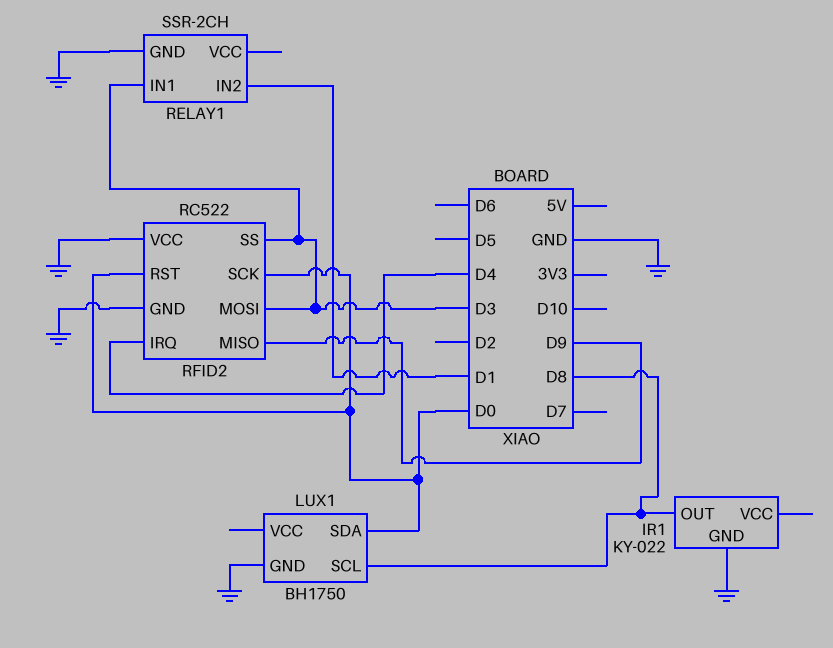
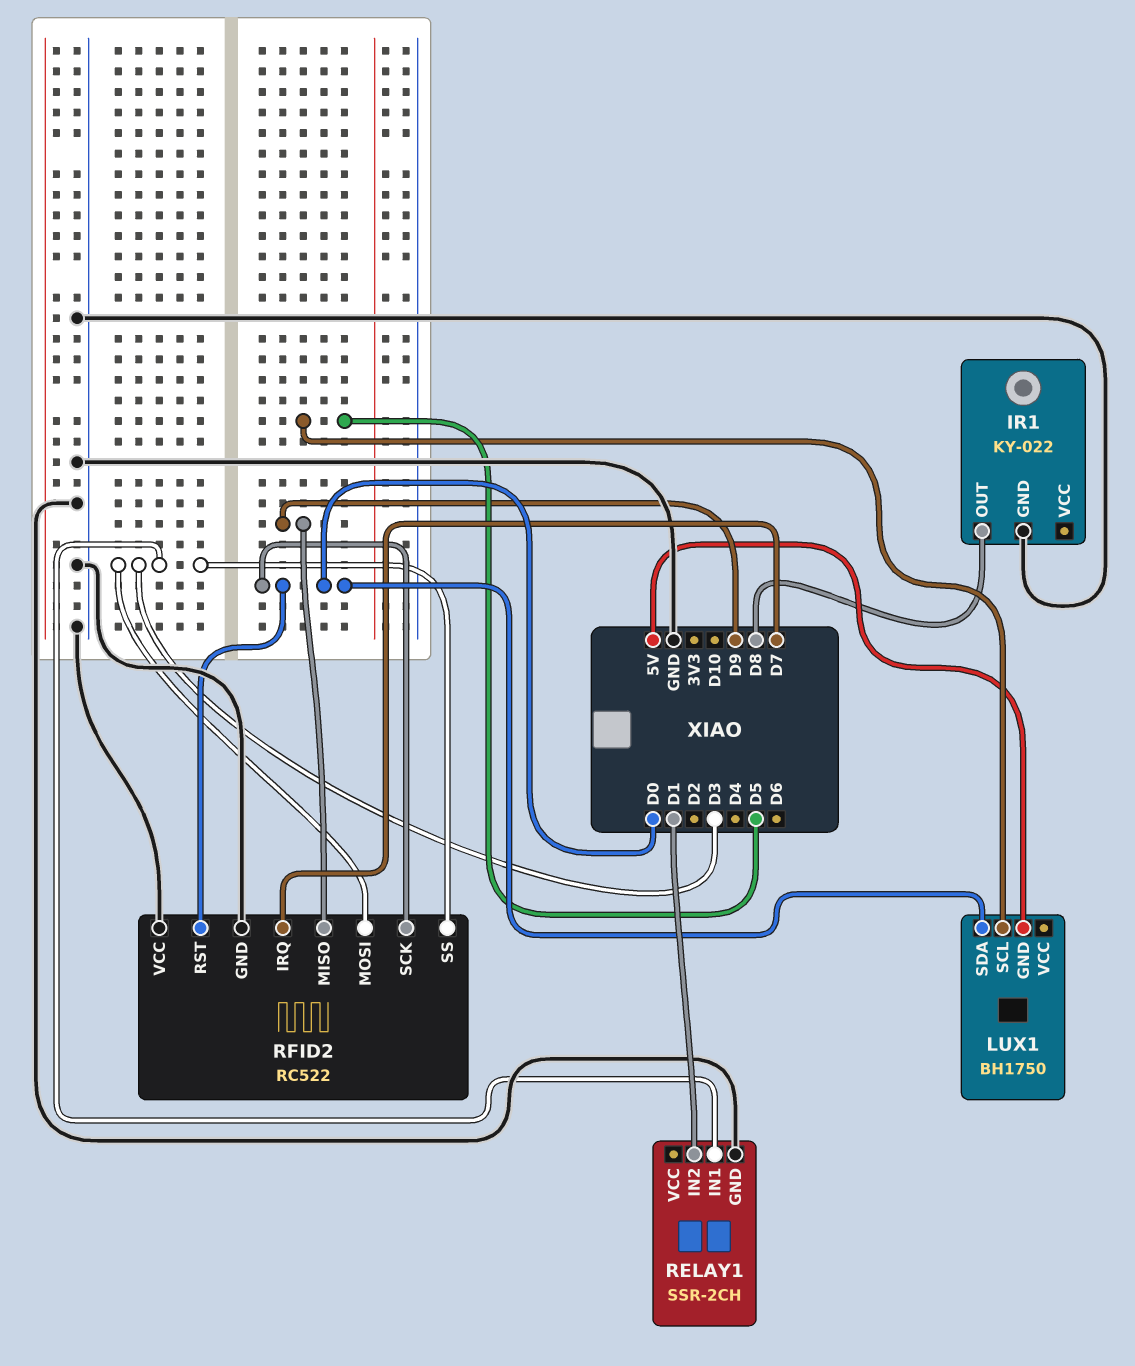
LUX1 pin GND: GND -> 5V
LUX1 pin SCL: D8 -> D5
RFID2 pin IRQ: D4 -> D7

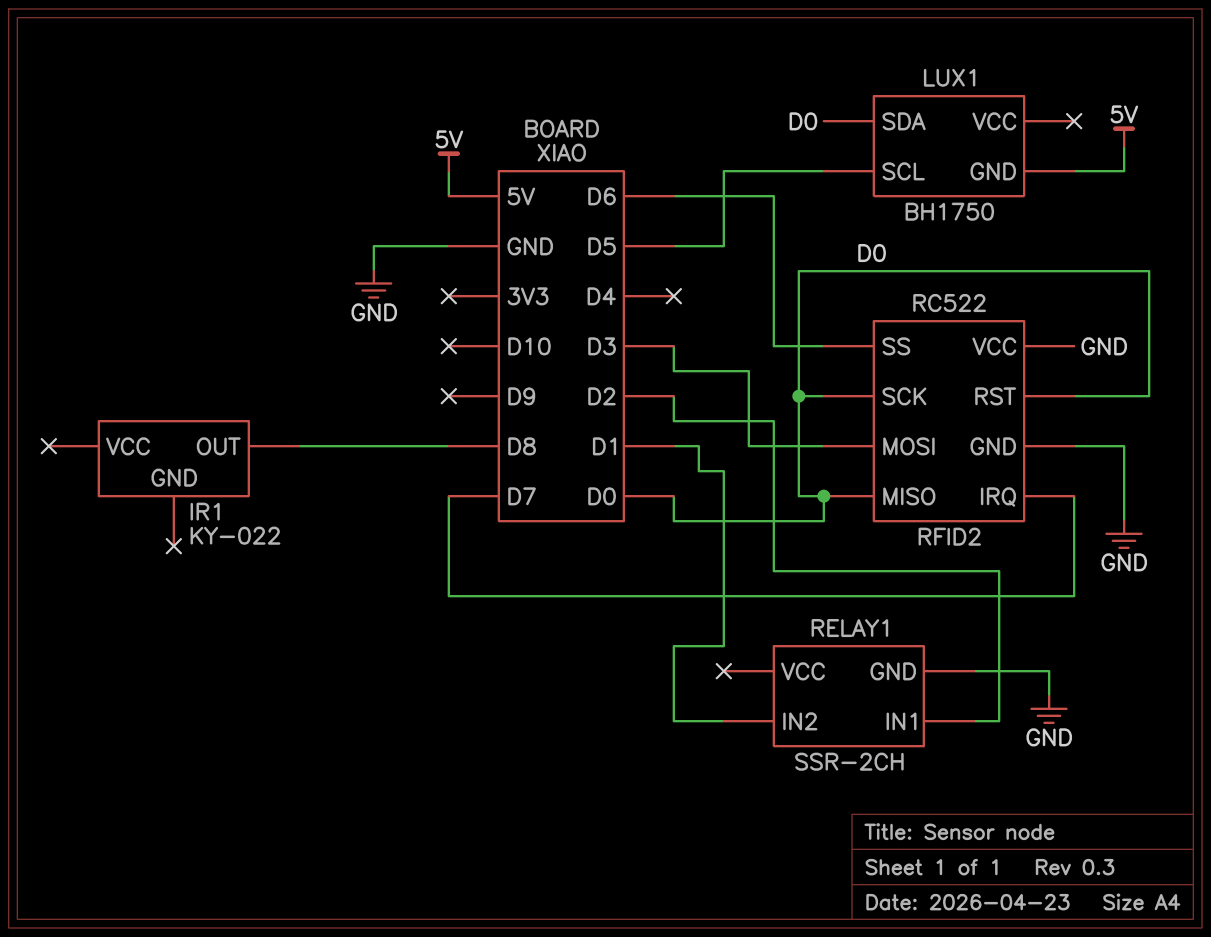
IR1 pin GND: GND -> none
RELAY1 pin IN1: D3 -> D2
RFID2 pin MISO: D9 -> D0
RFID2 pin SS: D3 -> D6

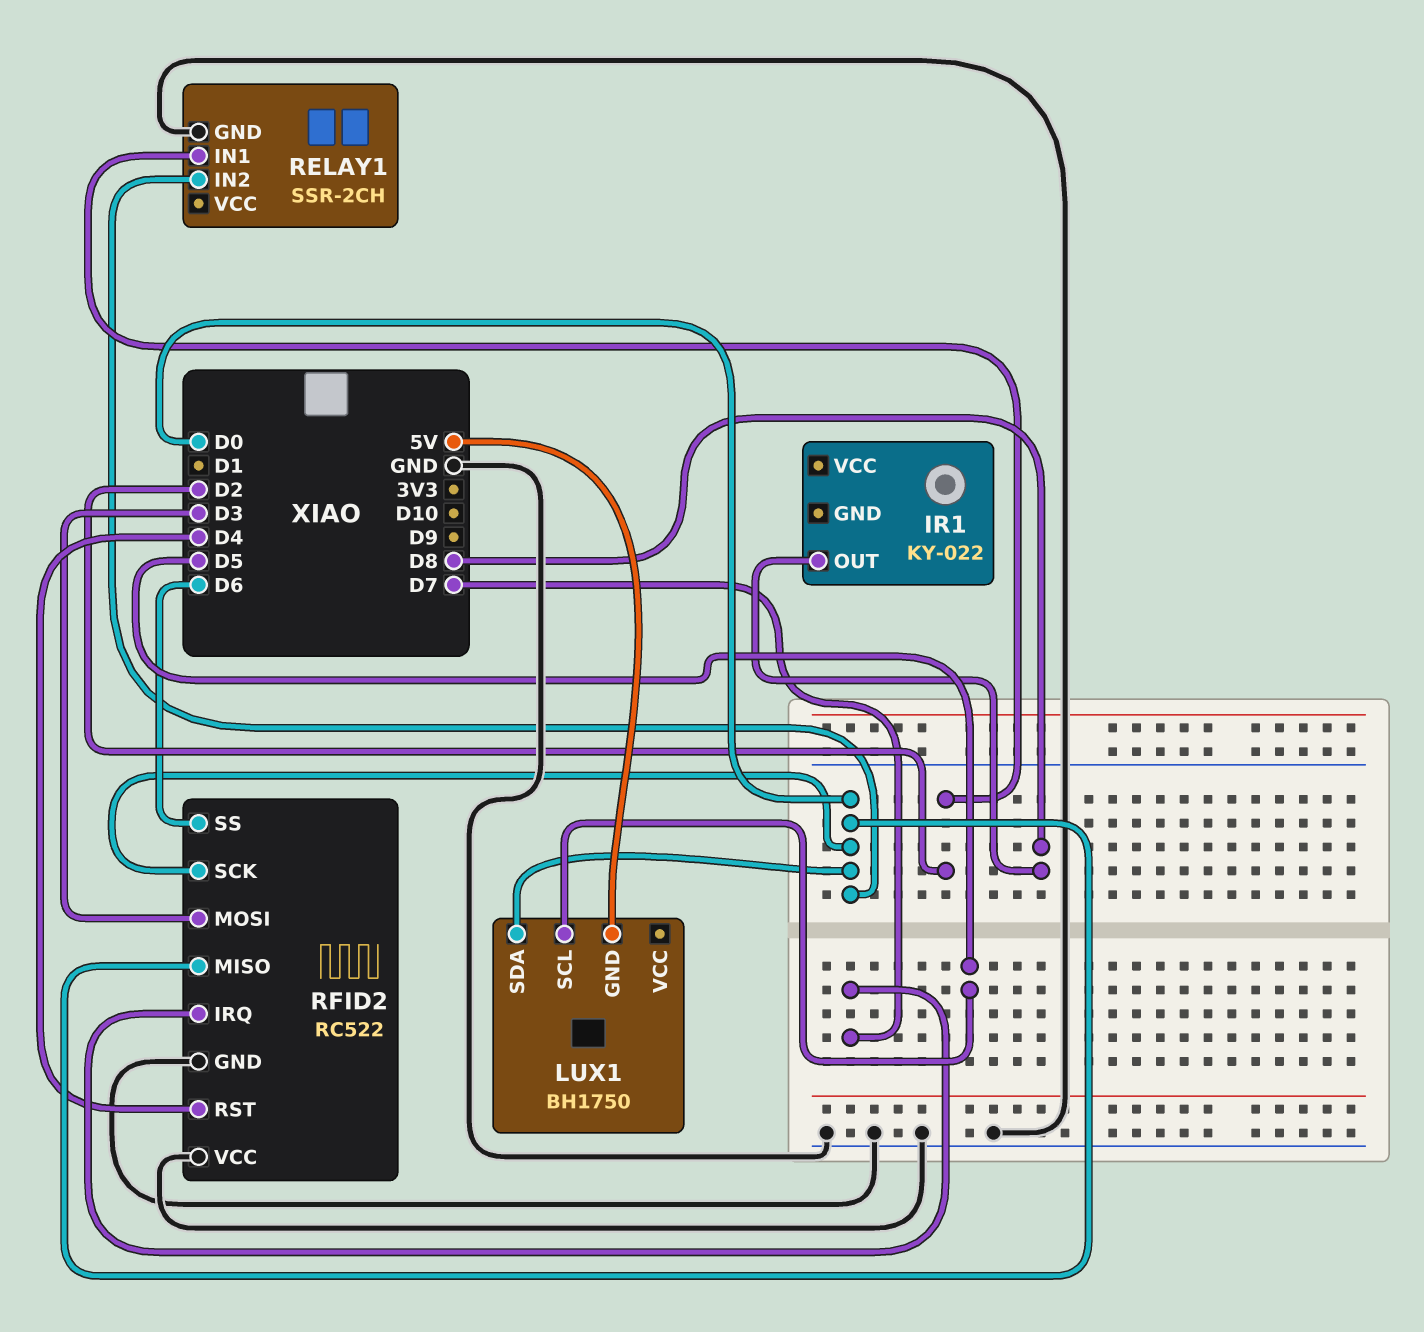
RELAY1 pin IN2: D1 -> D0
RFID2 pin RST: D0 -> D4

